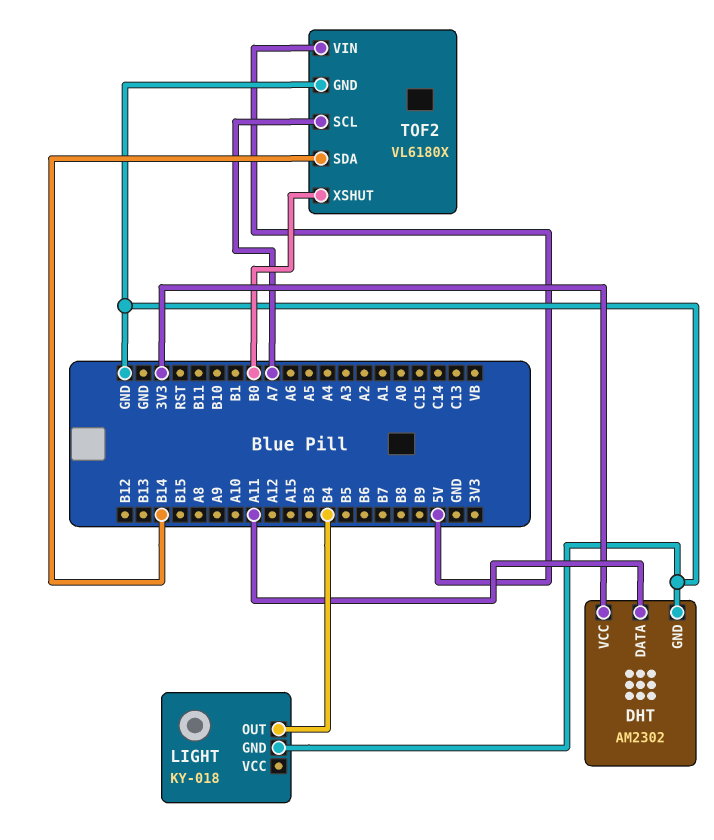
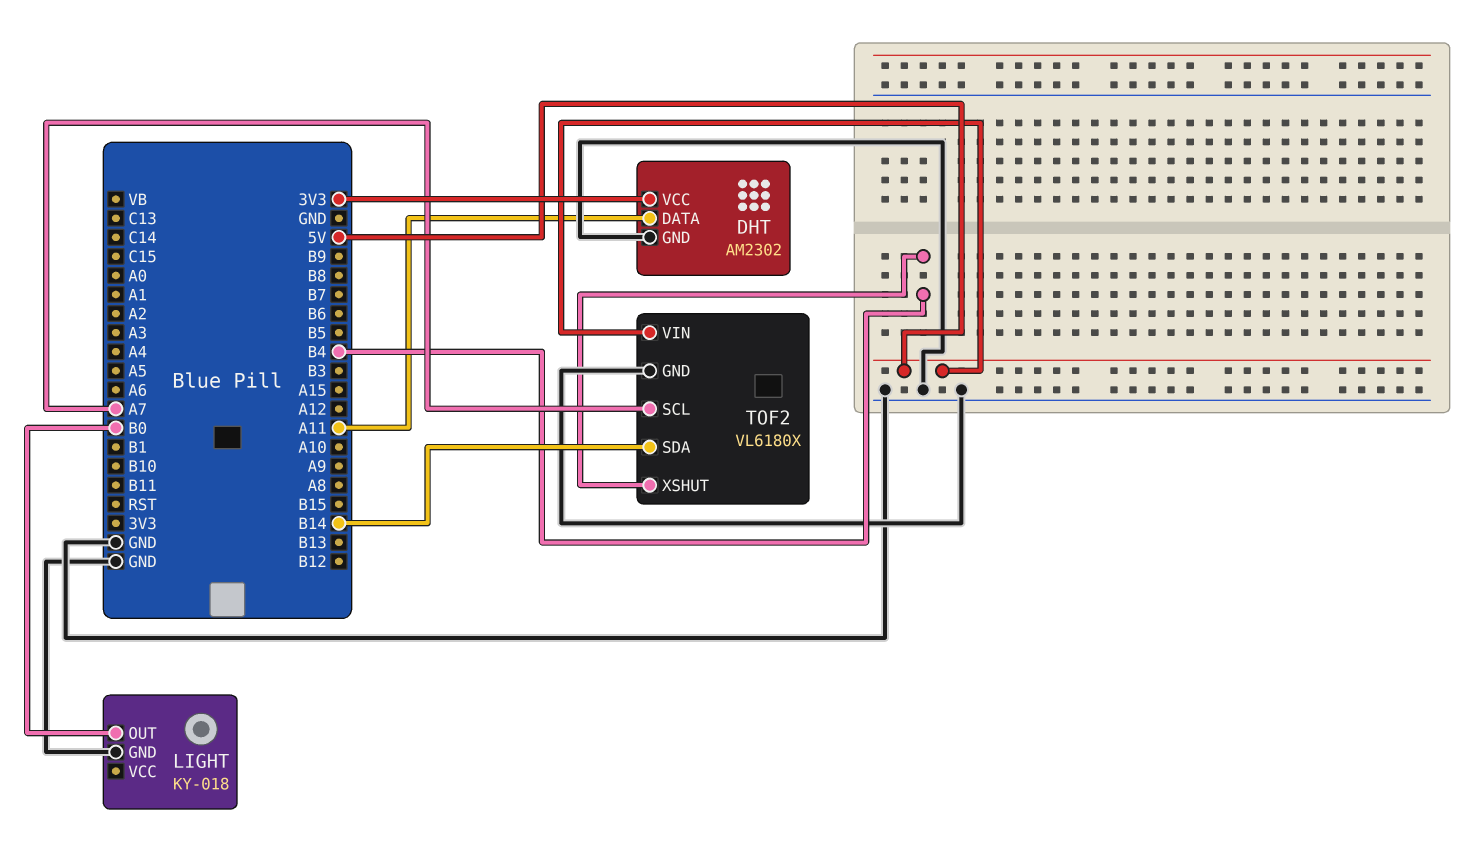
LIGHT pin OUT: B4 -> B0
TOF2 pin XSHUT: B0 -> B4

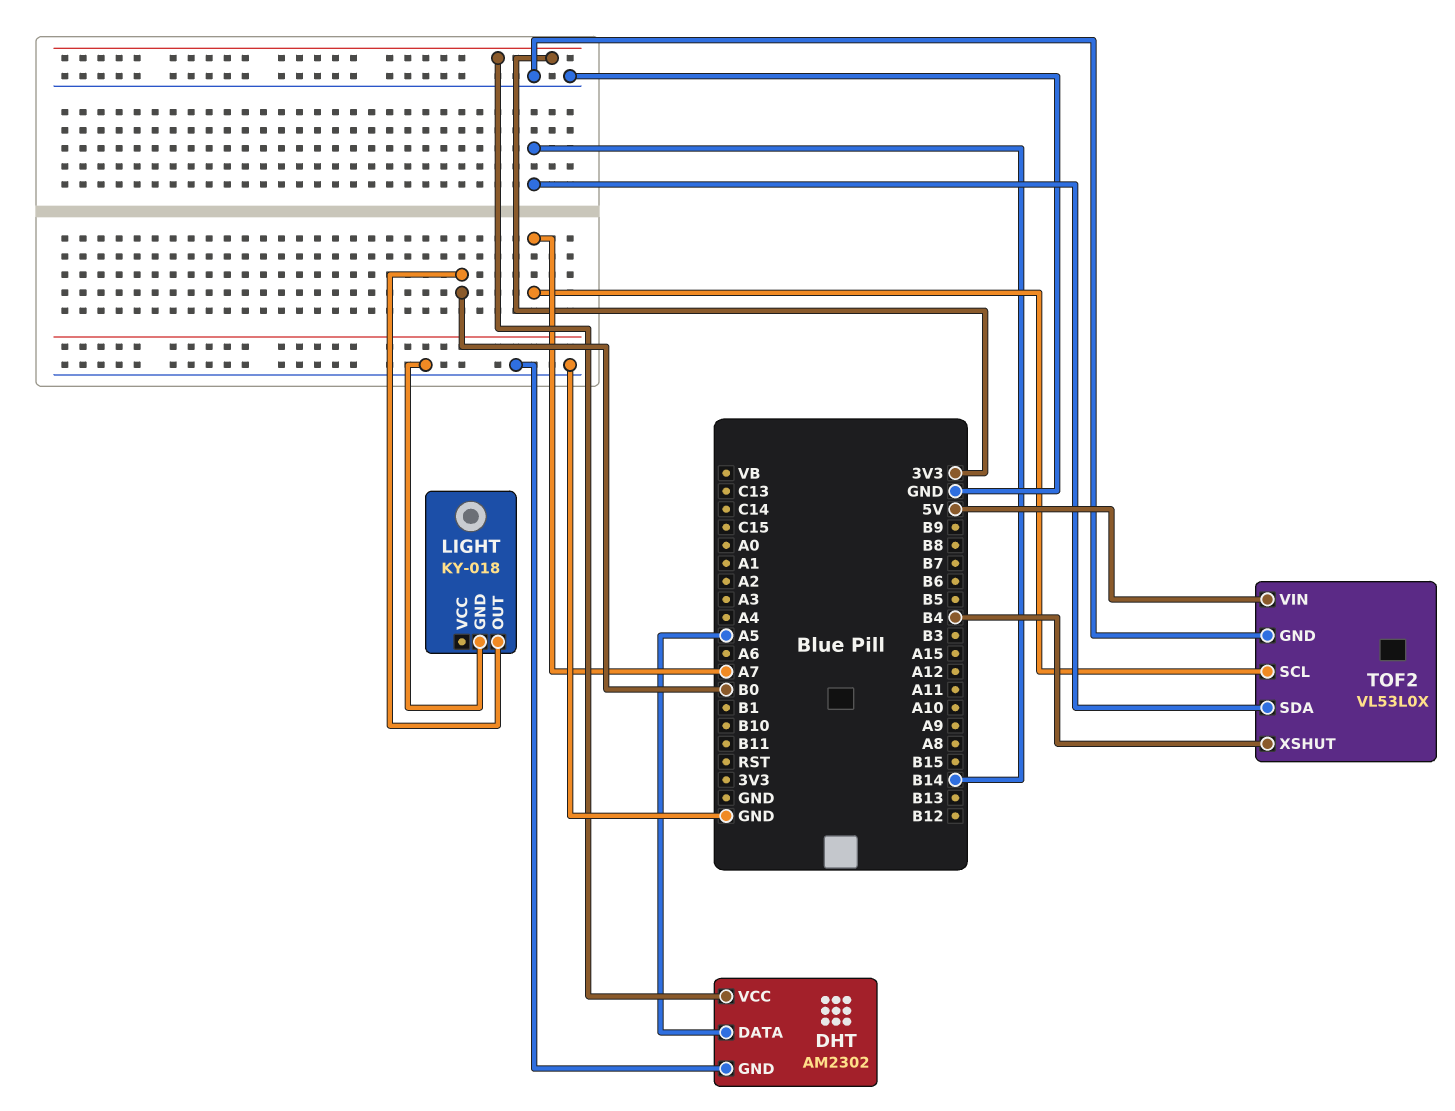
DHT pin DATA: A11 -> A5
TOF2: VL6180X -> VL53L0X

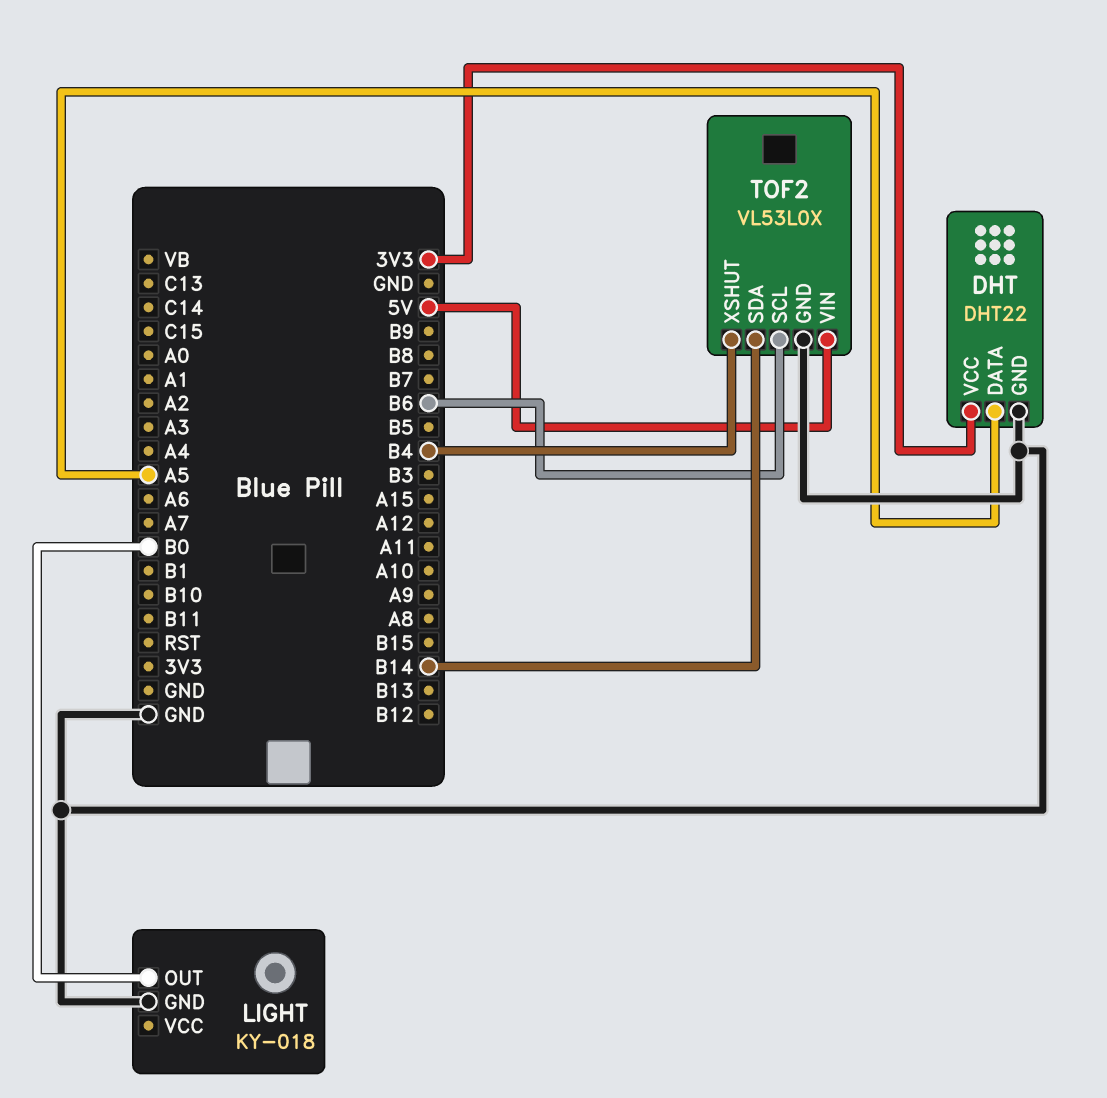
DHT: AM2302 -> DHT22
TOF2 pin SCL: A7 -> B6

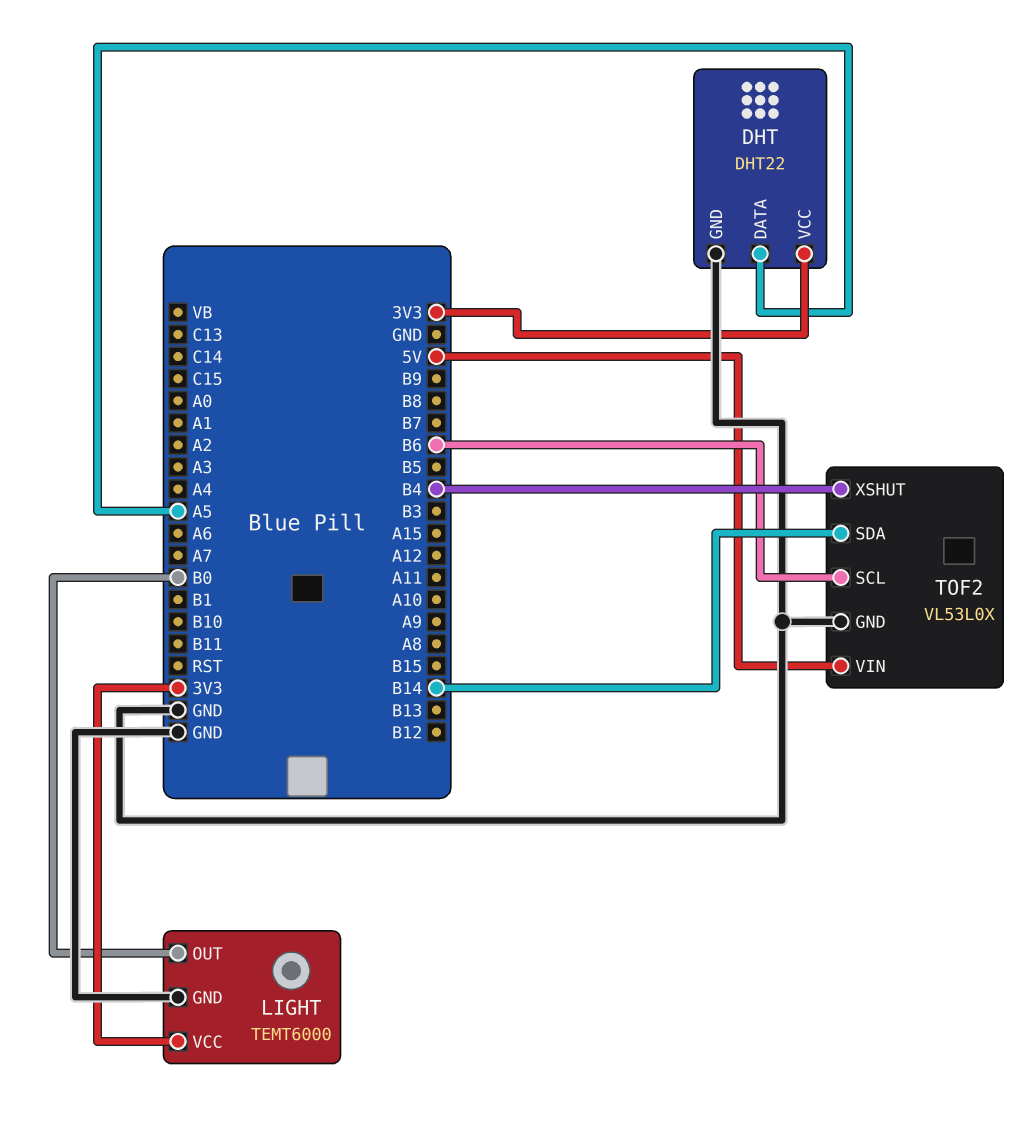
LIGHT: KY-018 -> TEMT6000
LIGHT pin VCC: none -> 3V3

